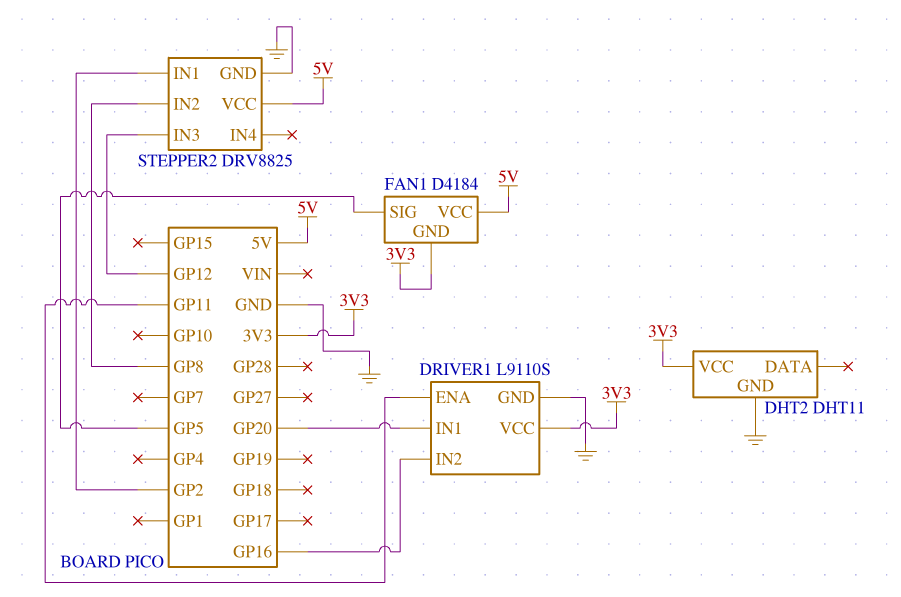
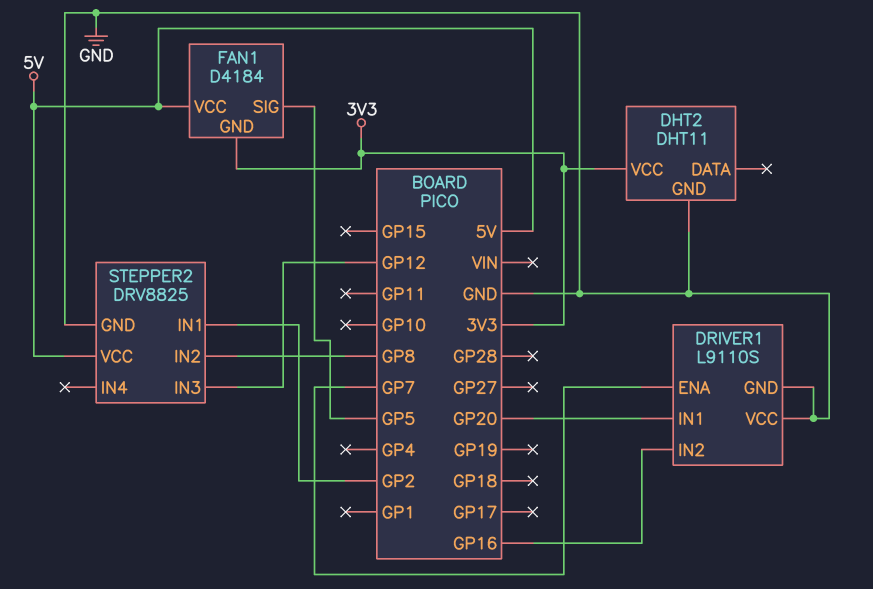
DRIVER1 pin ENA: GP11 -> GP7
DRIVER1 pin VCC: 3V3 -> GND

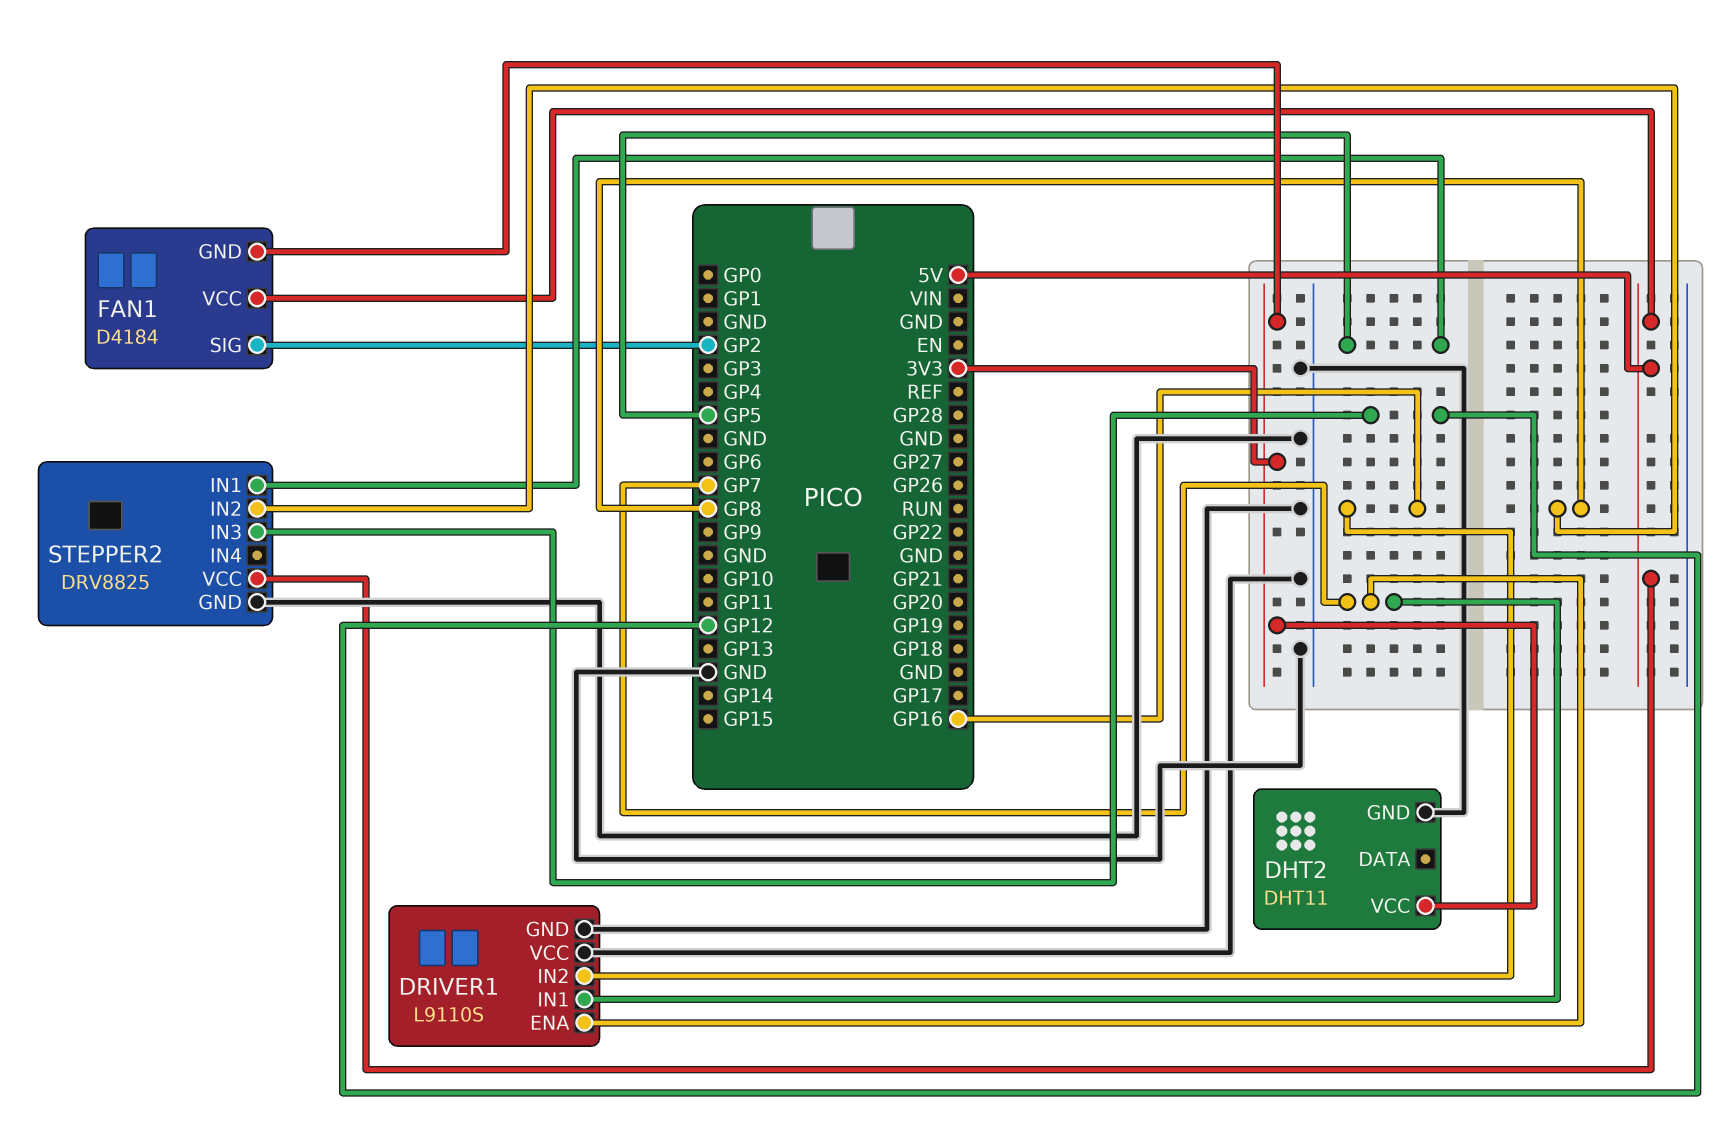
DRIVER1 pin IN1: GP20 -> GP7
FAN1 pin SIG: GP5 -> GP2
STEPPER2 pin IN1: GP2 -> GP5

